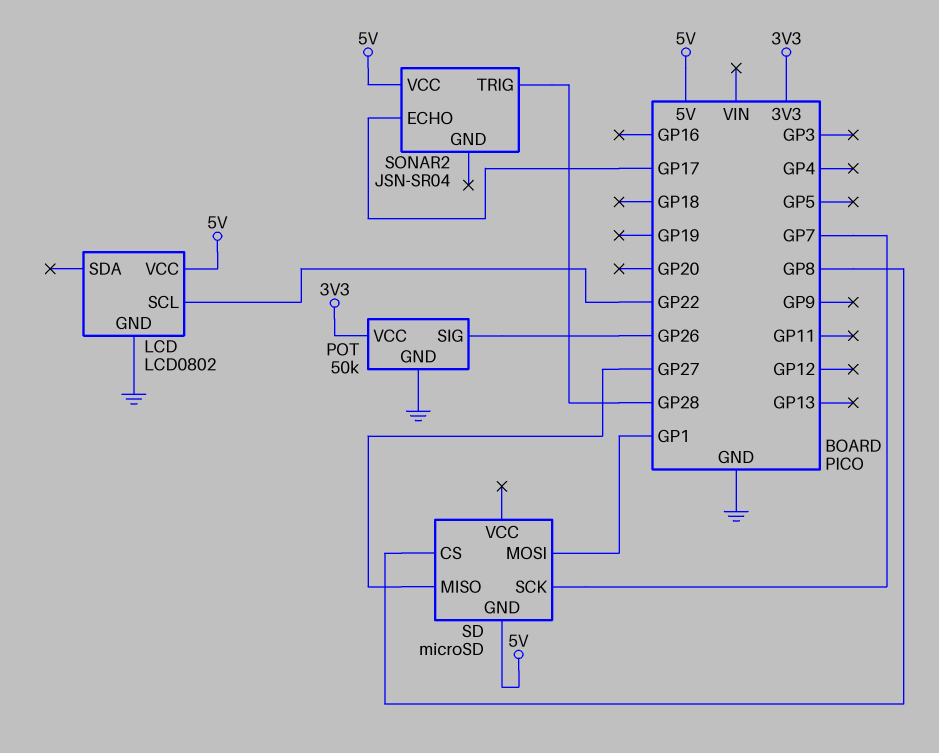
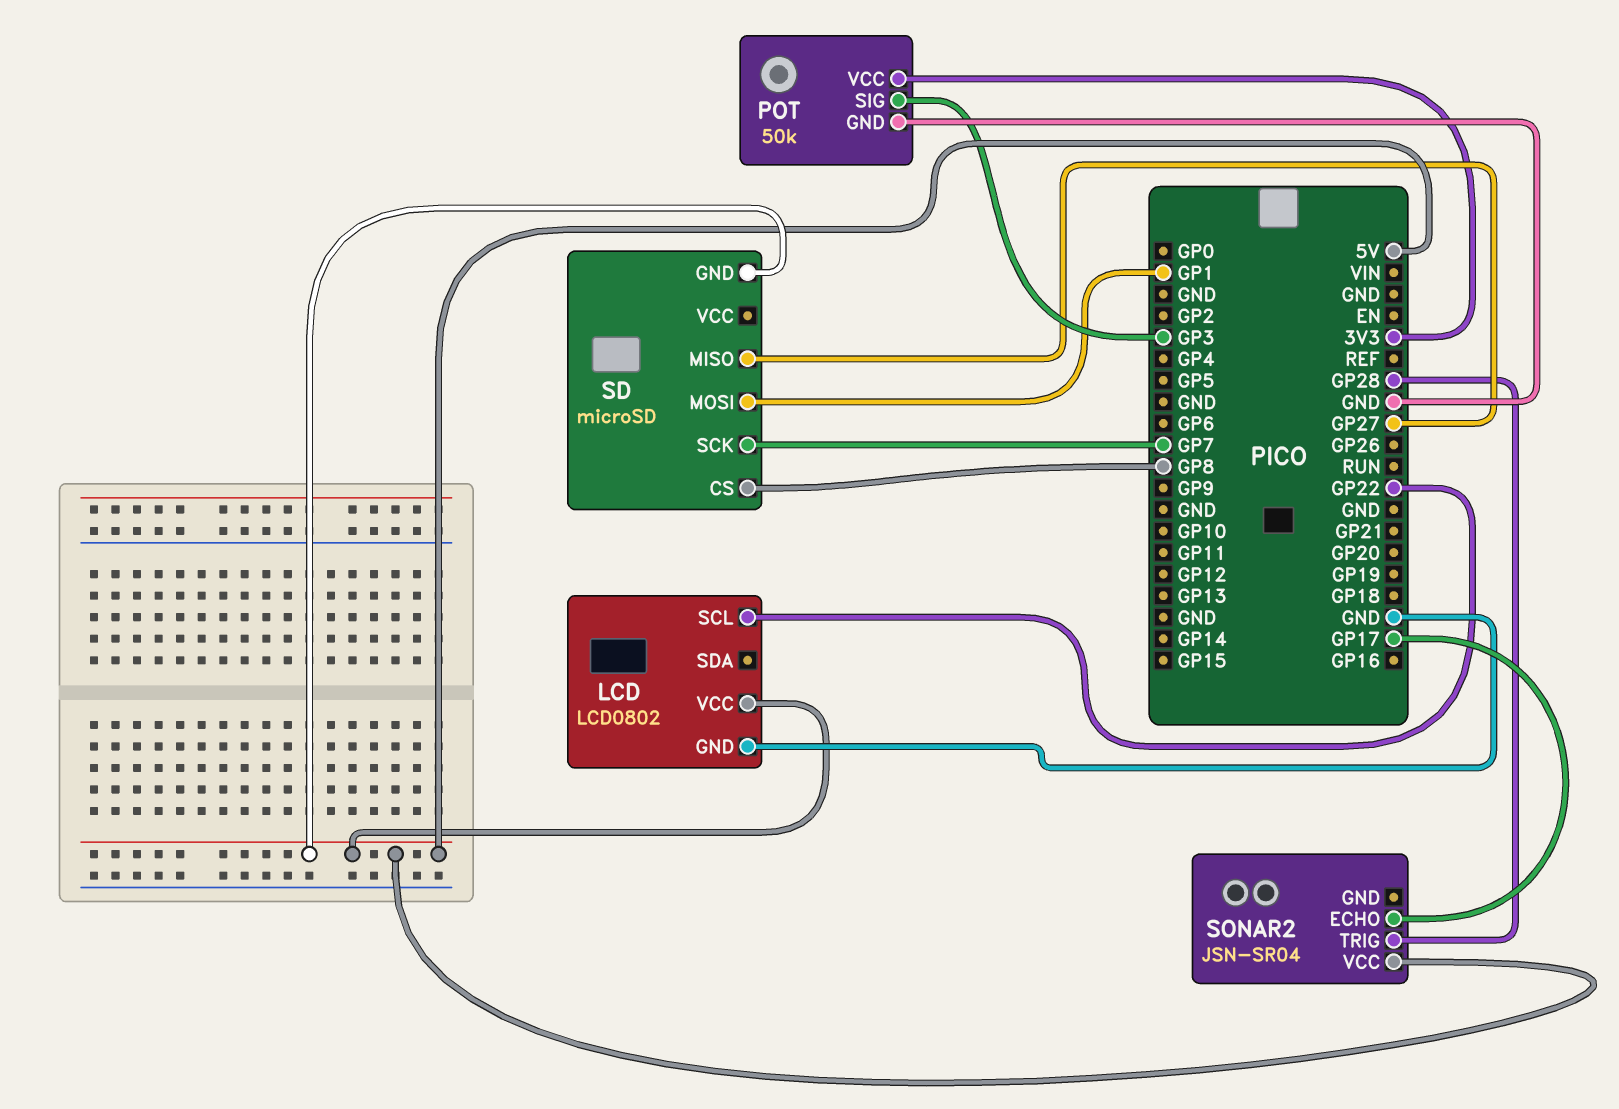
POT pin SIG: GP26 -> GP3

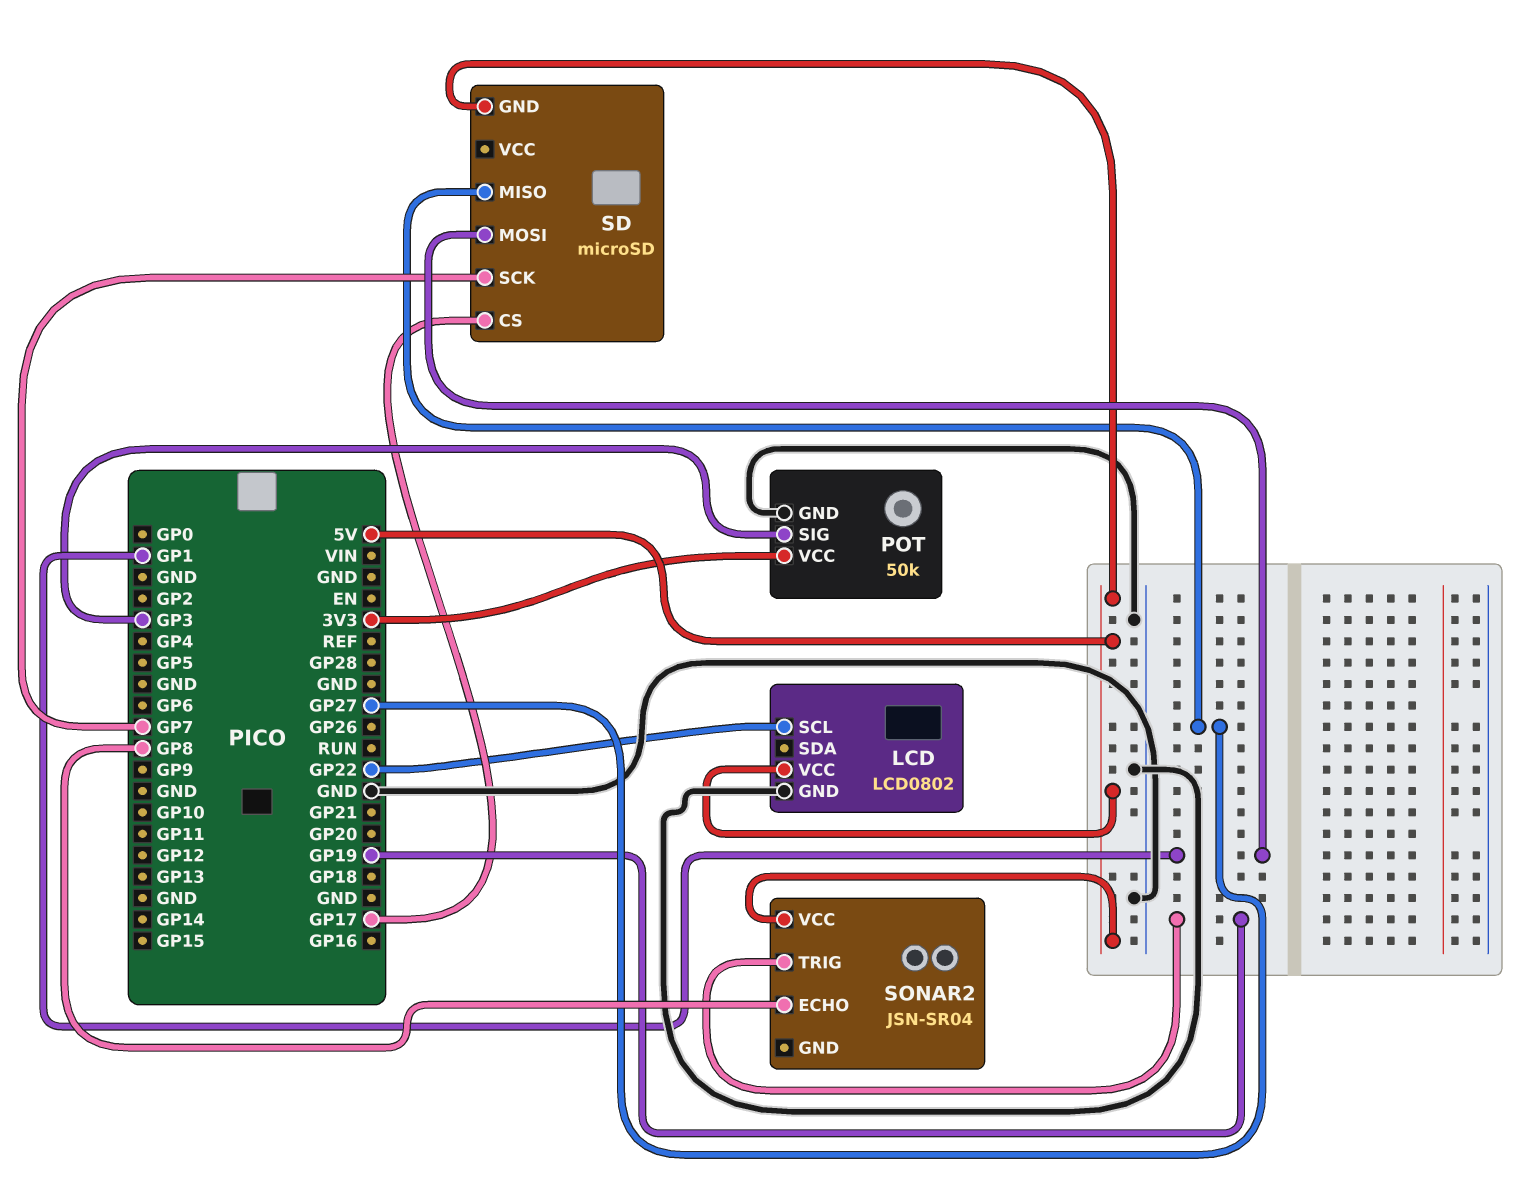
SD pin CS: GP8 -> GP17
SONAR2 pin ECHO: GP17 -> GP8
SONAR2 pin TRIG: GP28 -> GP19

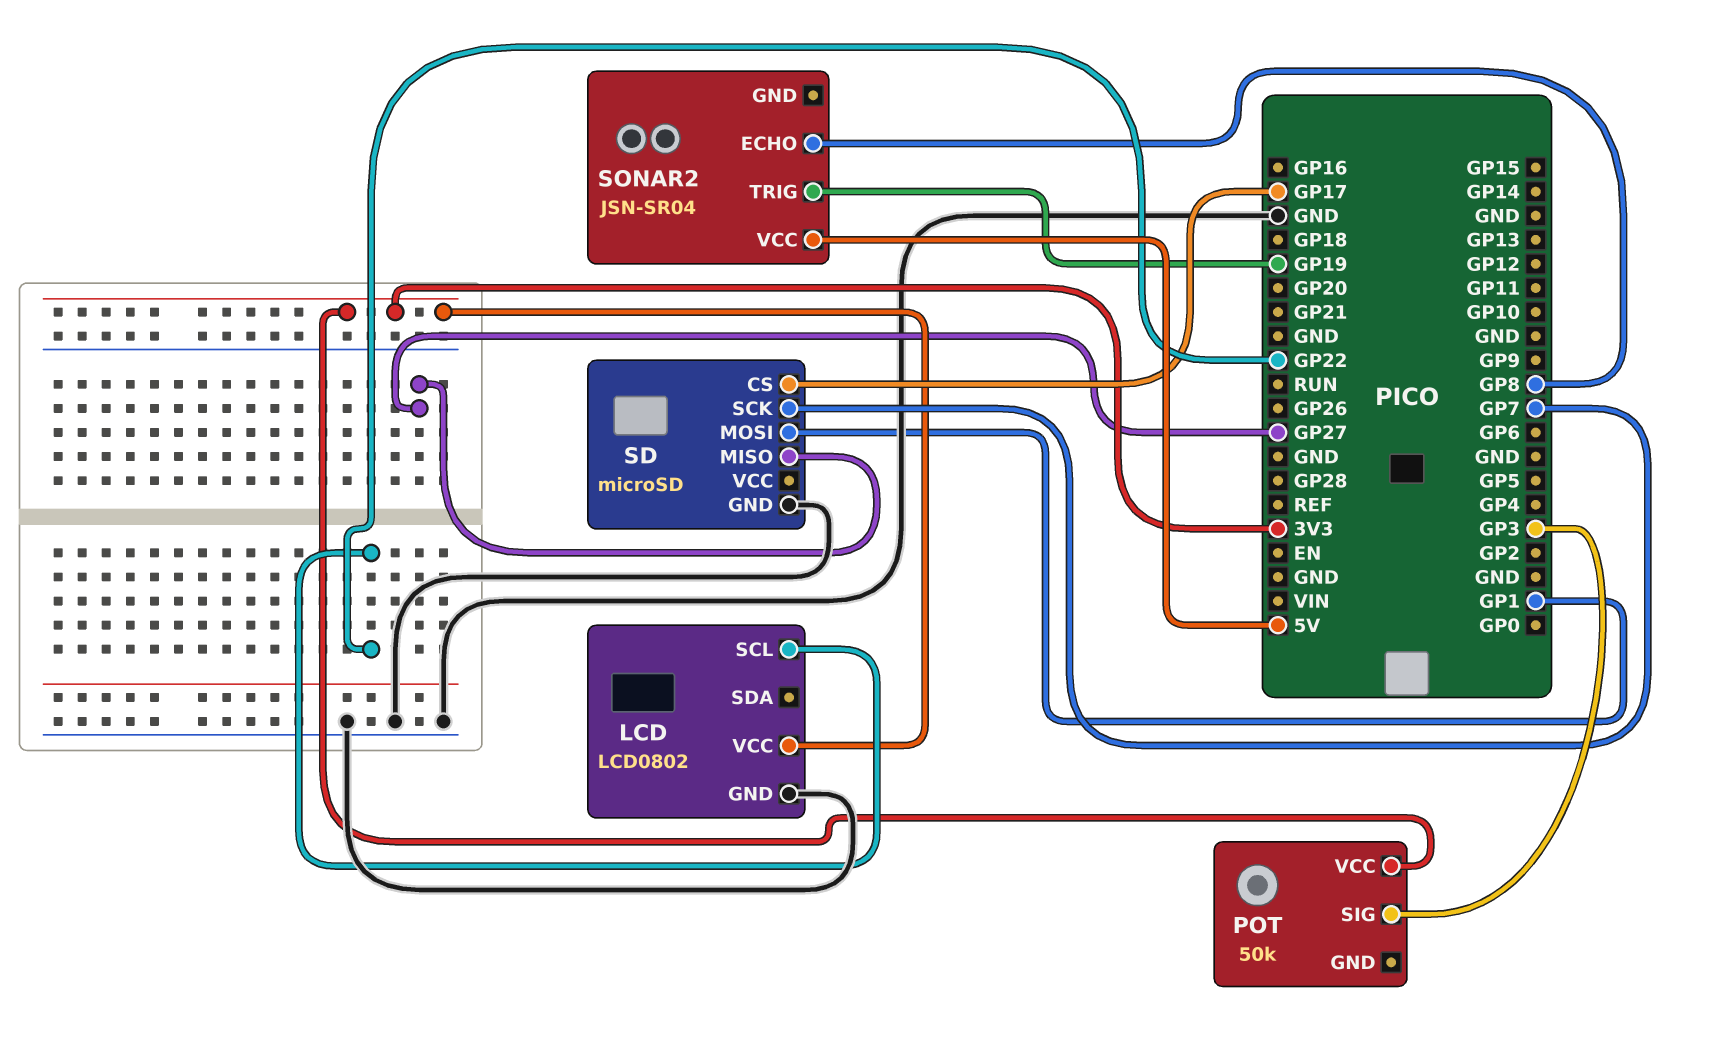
LCD pin VCC: 5V -> 3V3
POT pin GND: GND -> none
SD pin GND: 5V -> GND

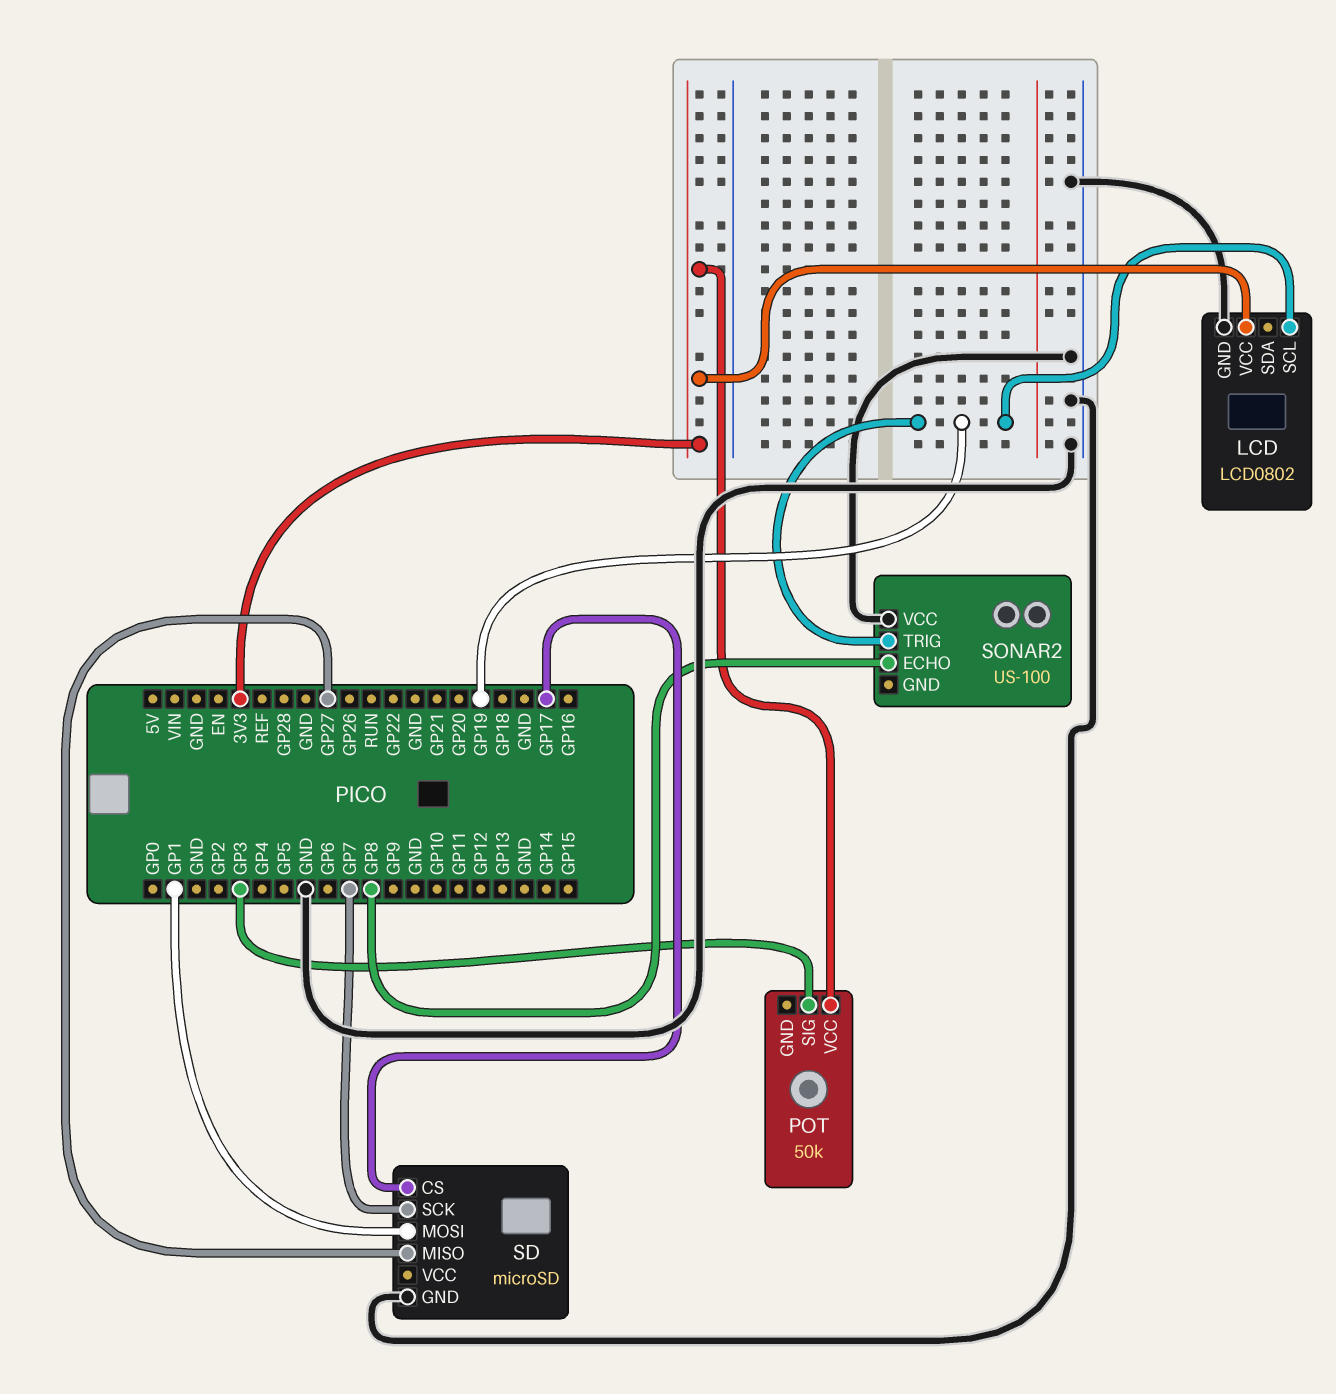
LCD pin SCL: GP22 -> GP19
SONAR2: JSN-SR04 -> US-100
SONAR2 pin VCC: 5V -> GND

